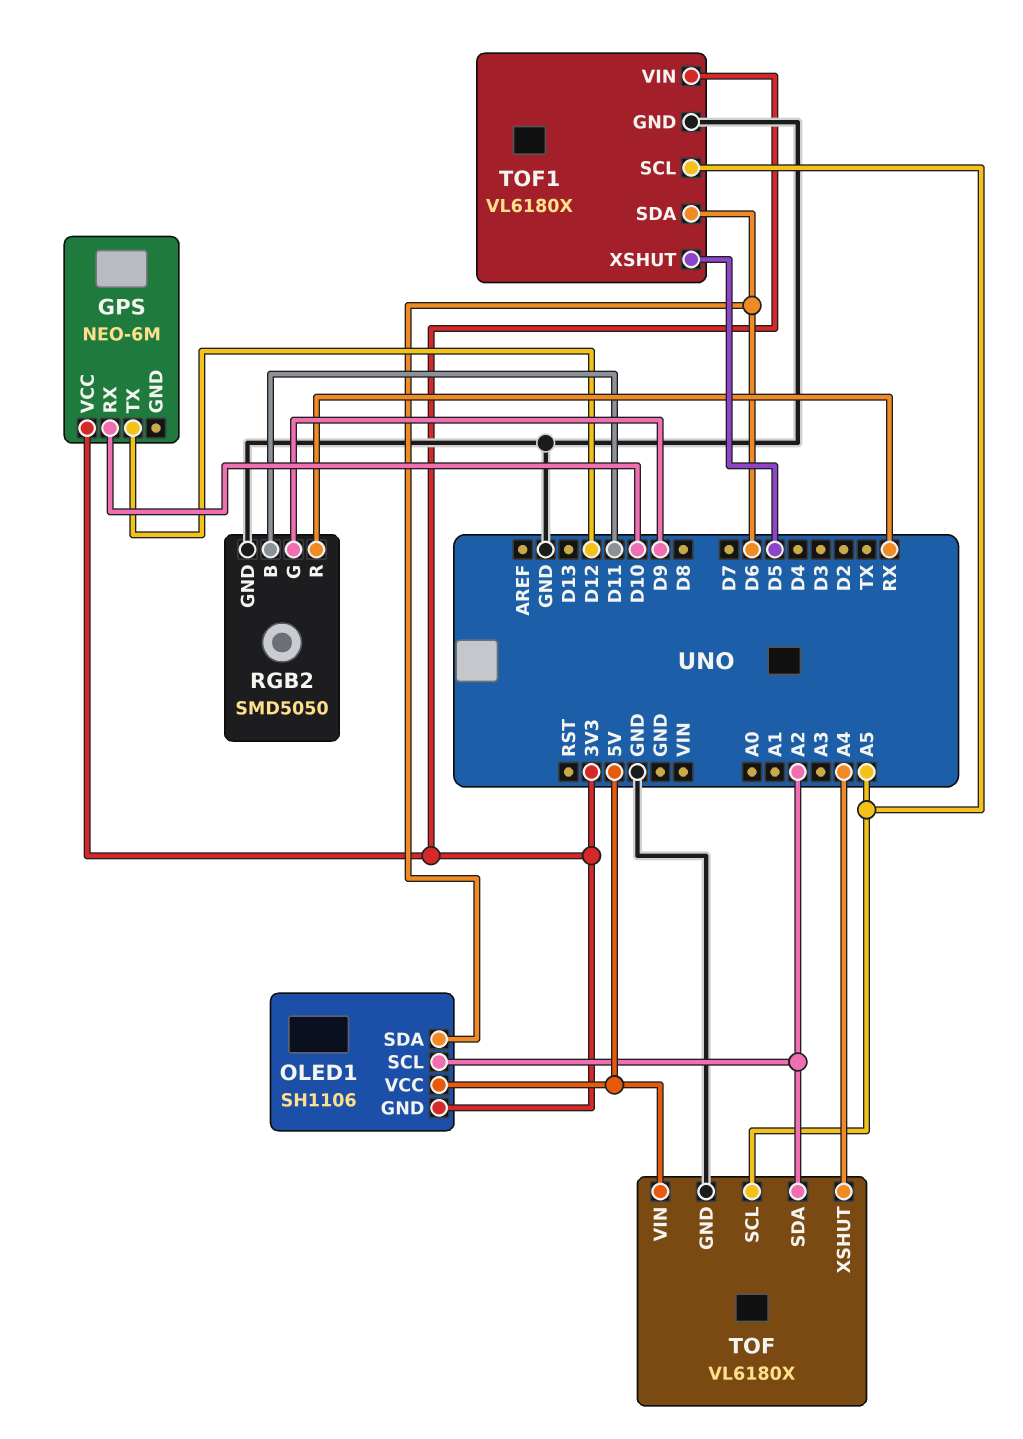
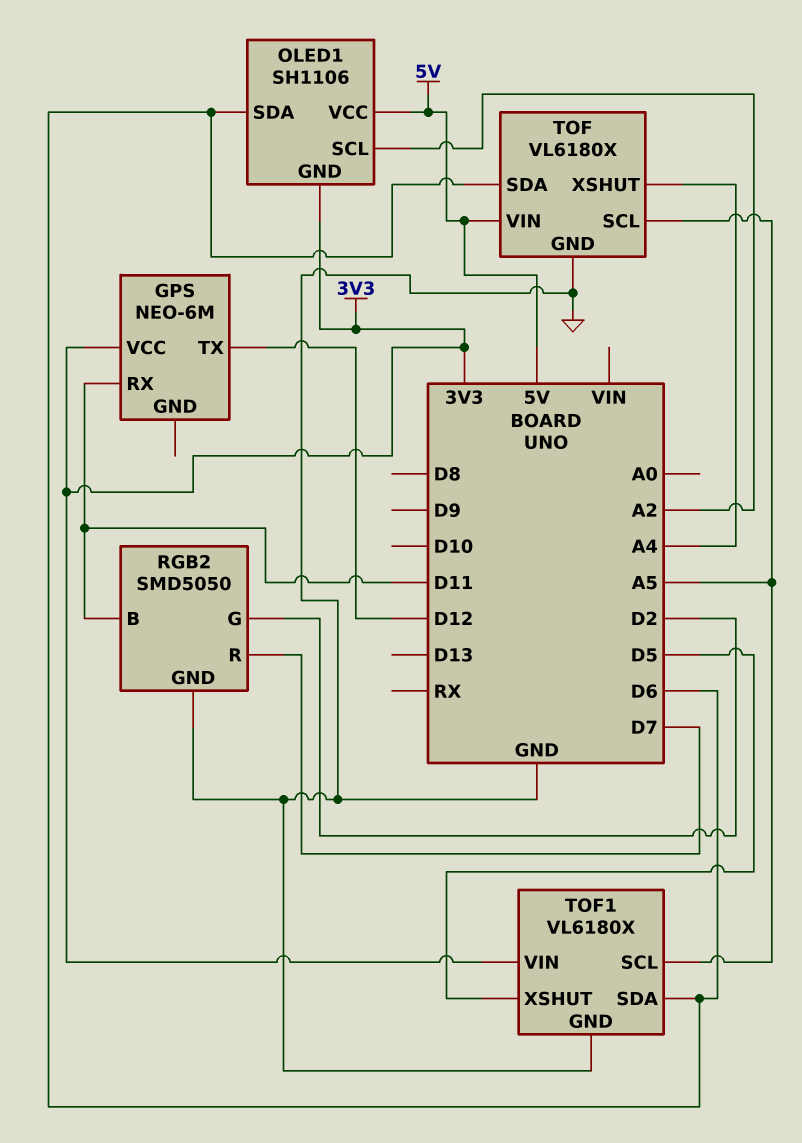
GPS pin RX: D10 -> D11
RGB2 pin G: D9 -> D2
RGB2 pin R: RX -> D7
TOF pin SDA: A2 -> D6

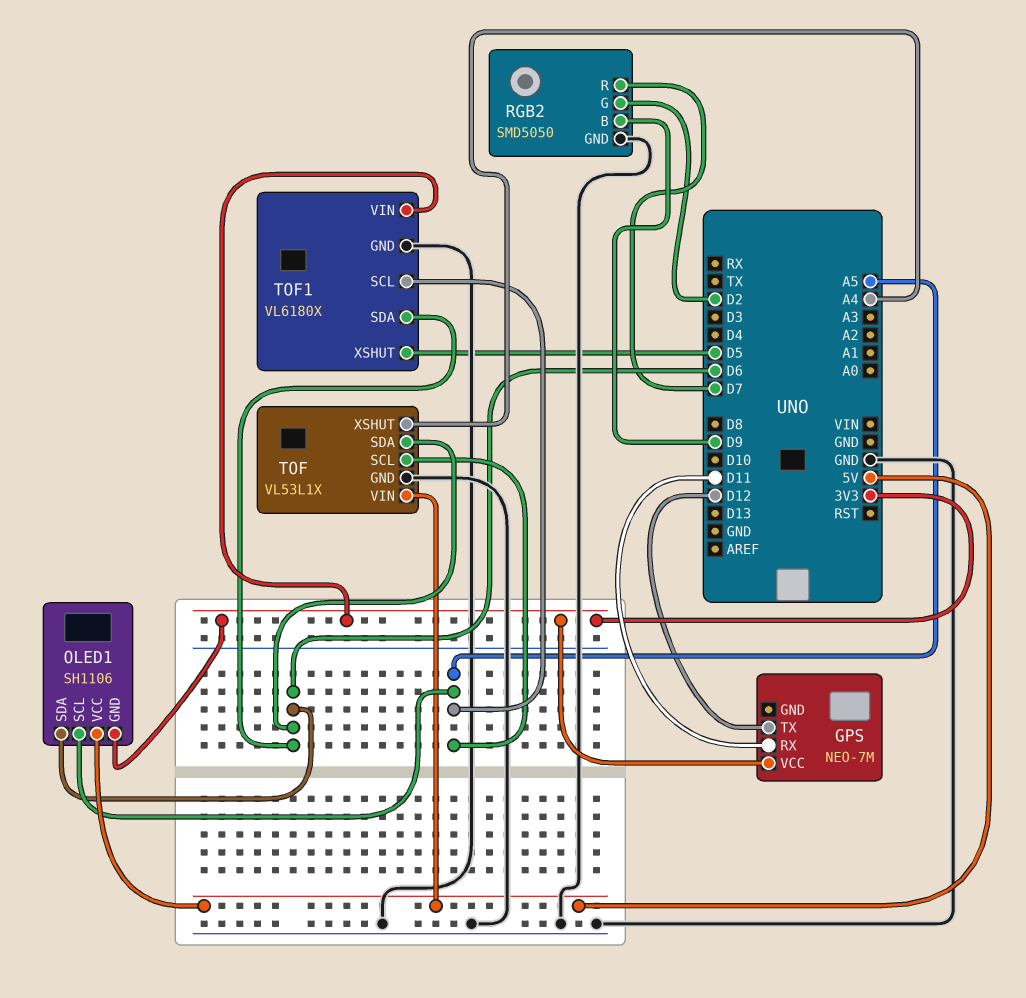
GPS: NEO-6M -> NEO-7M
OLED1 pin SCL: A2 -> A5
RGB2 pin B: D11 -> D9
TOF: VL6180X -> VL53L1X

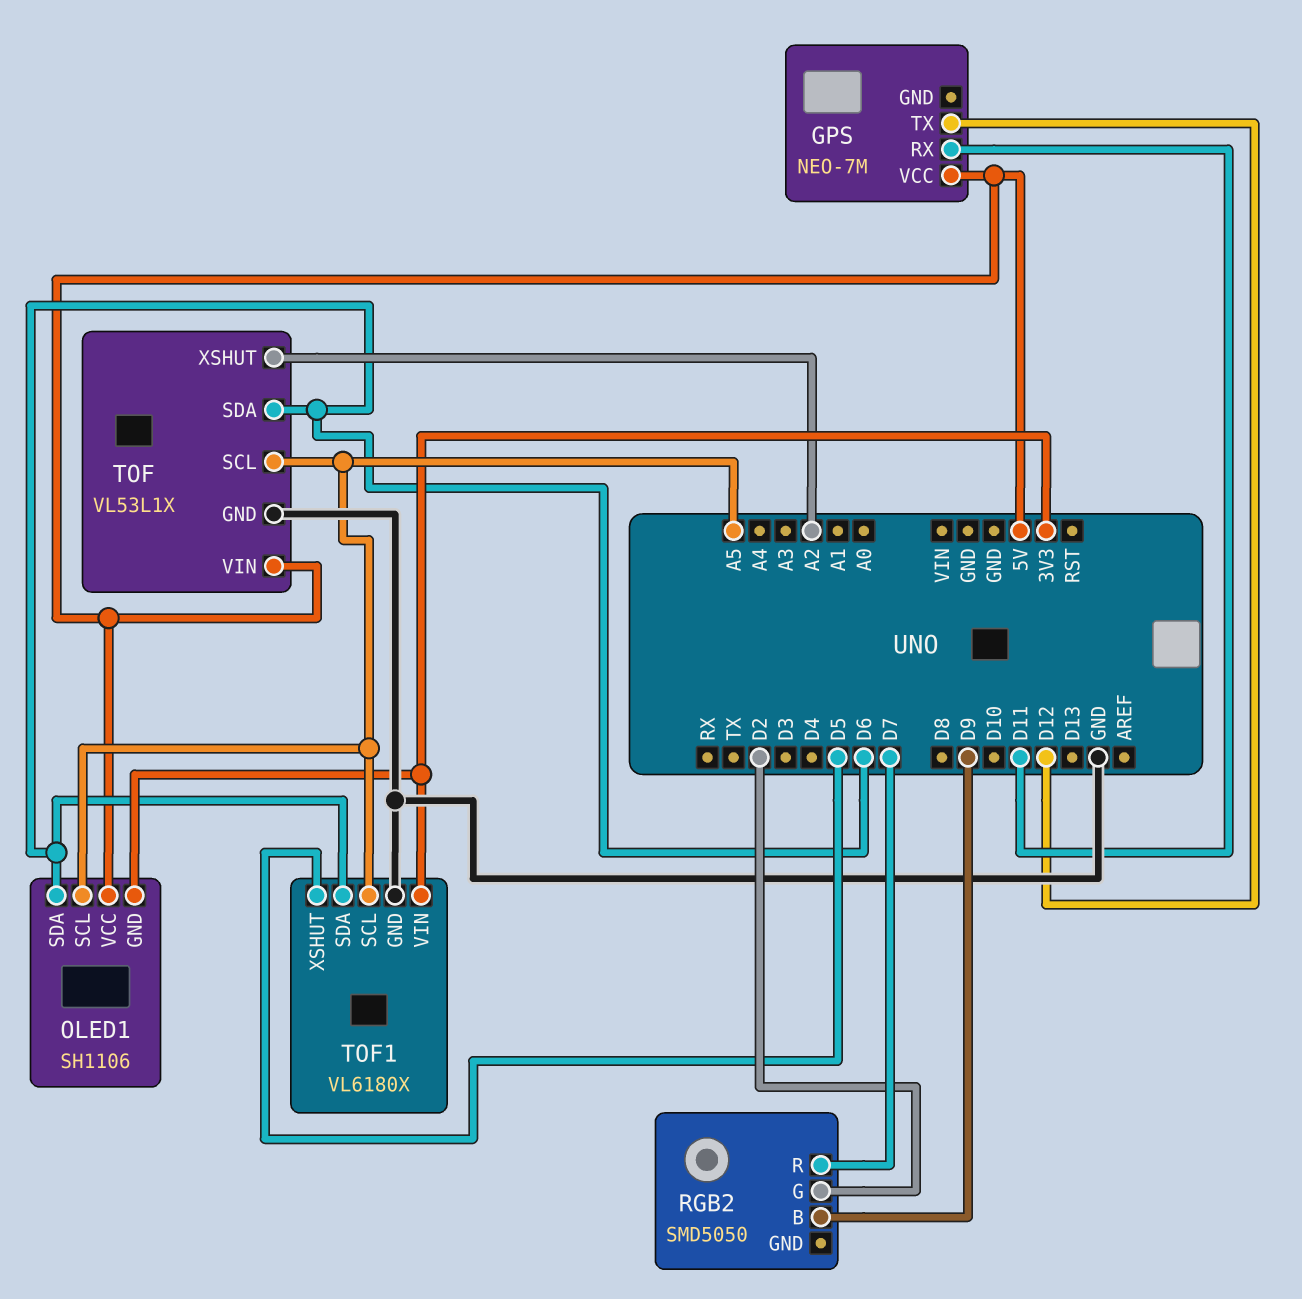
GPS pin VCC: 3V3 -> 5V
RGB2 pin GND: GND -> none
TOF pin XSHUT: A4 -> A2

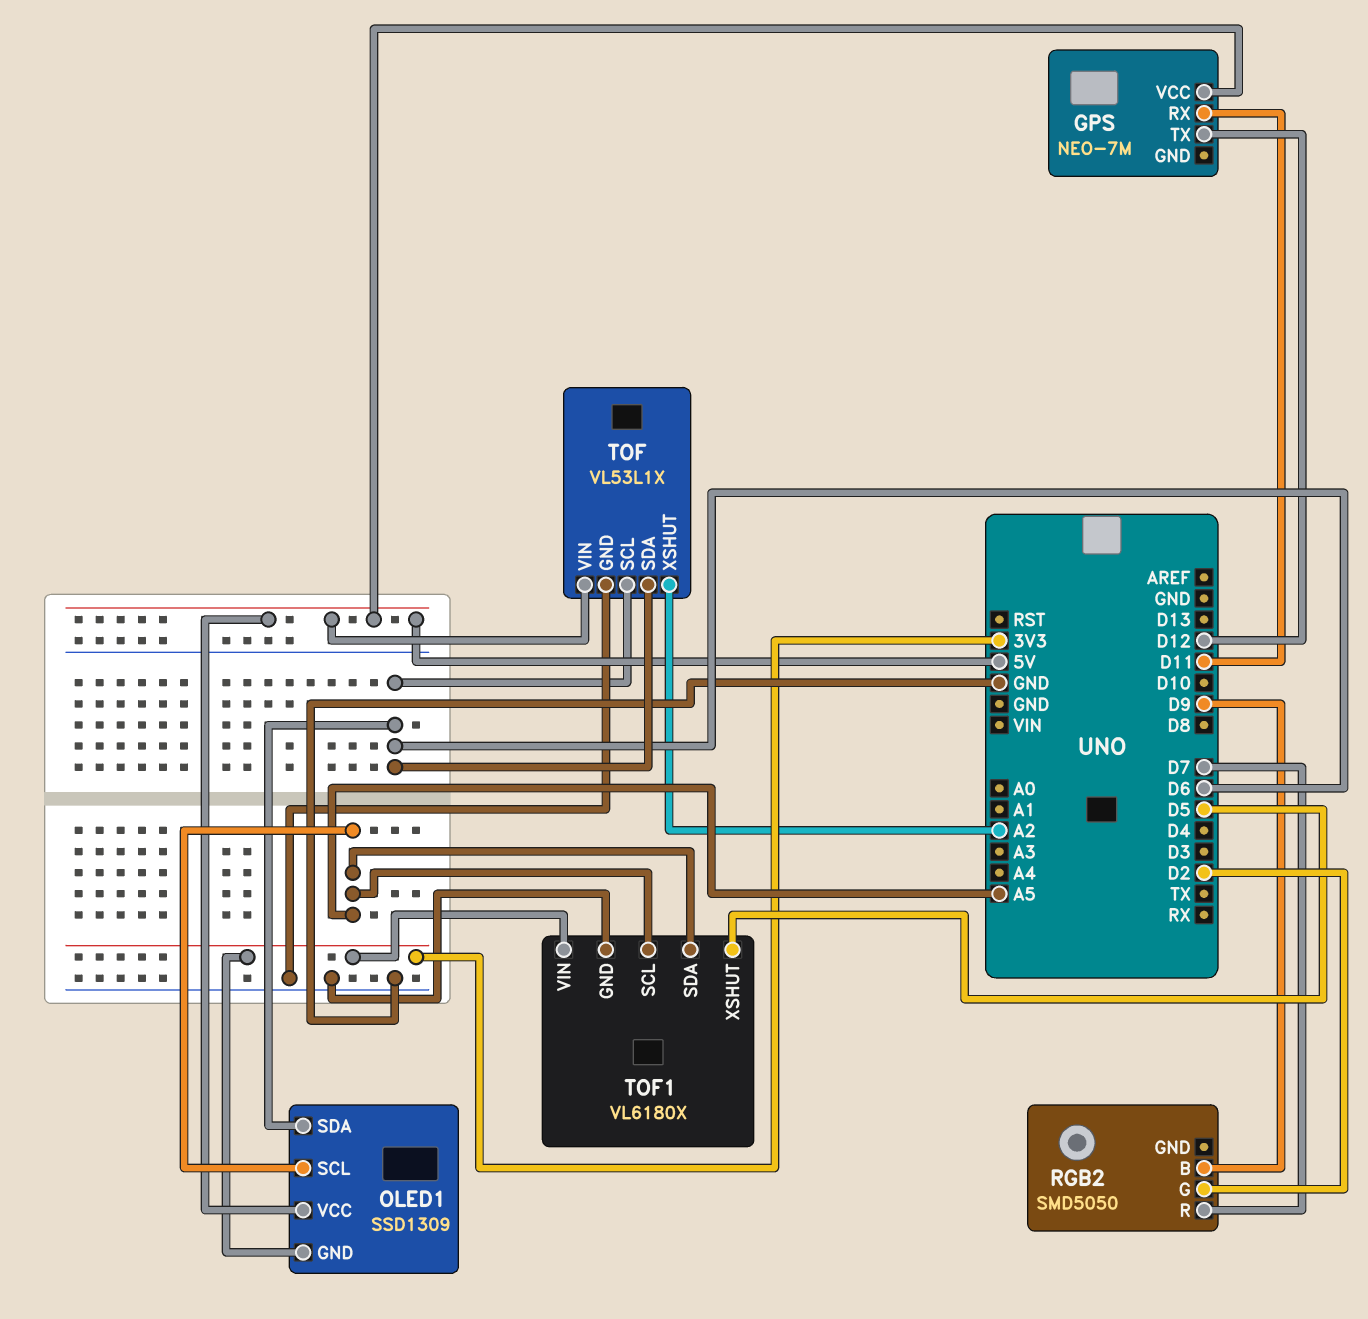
OLED1: SH1106 -> SSD1309
TOF pin SCL: A5 -> D6
TOF1 pin SDA: D6 -> A5

